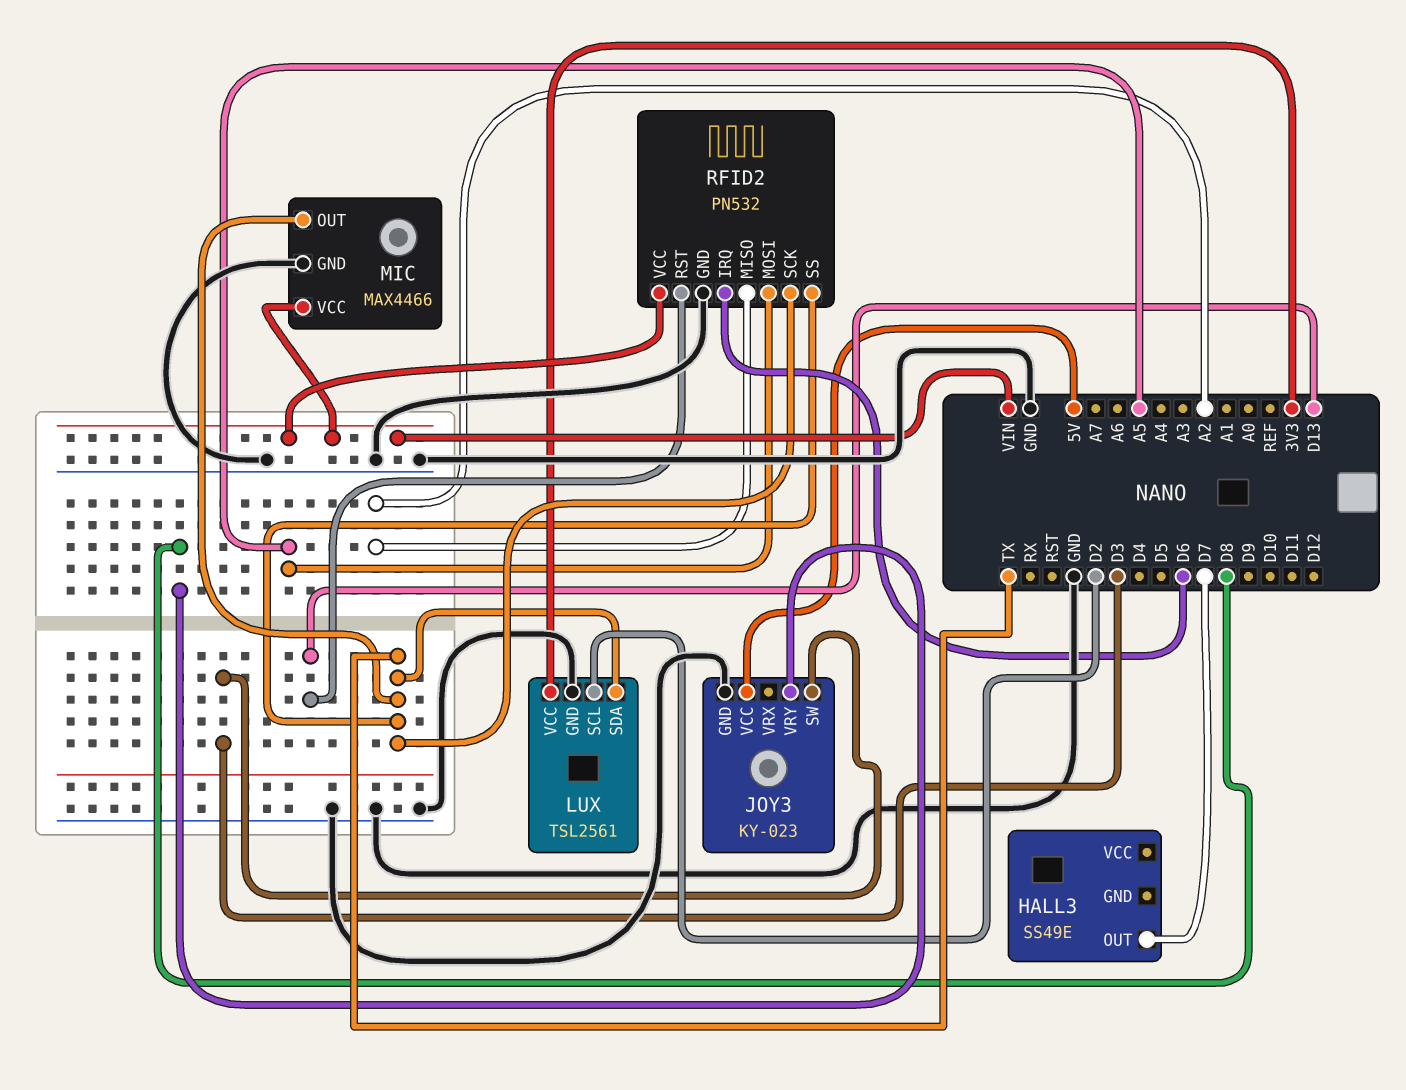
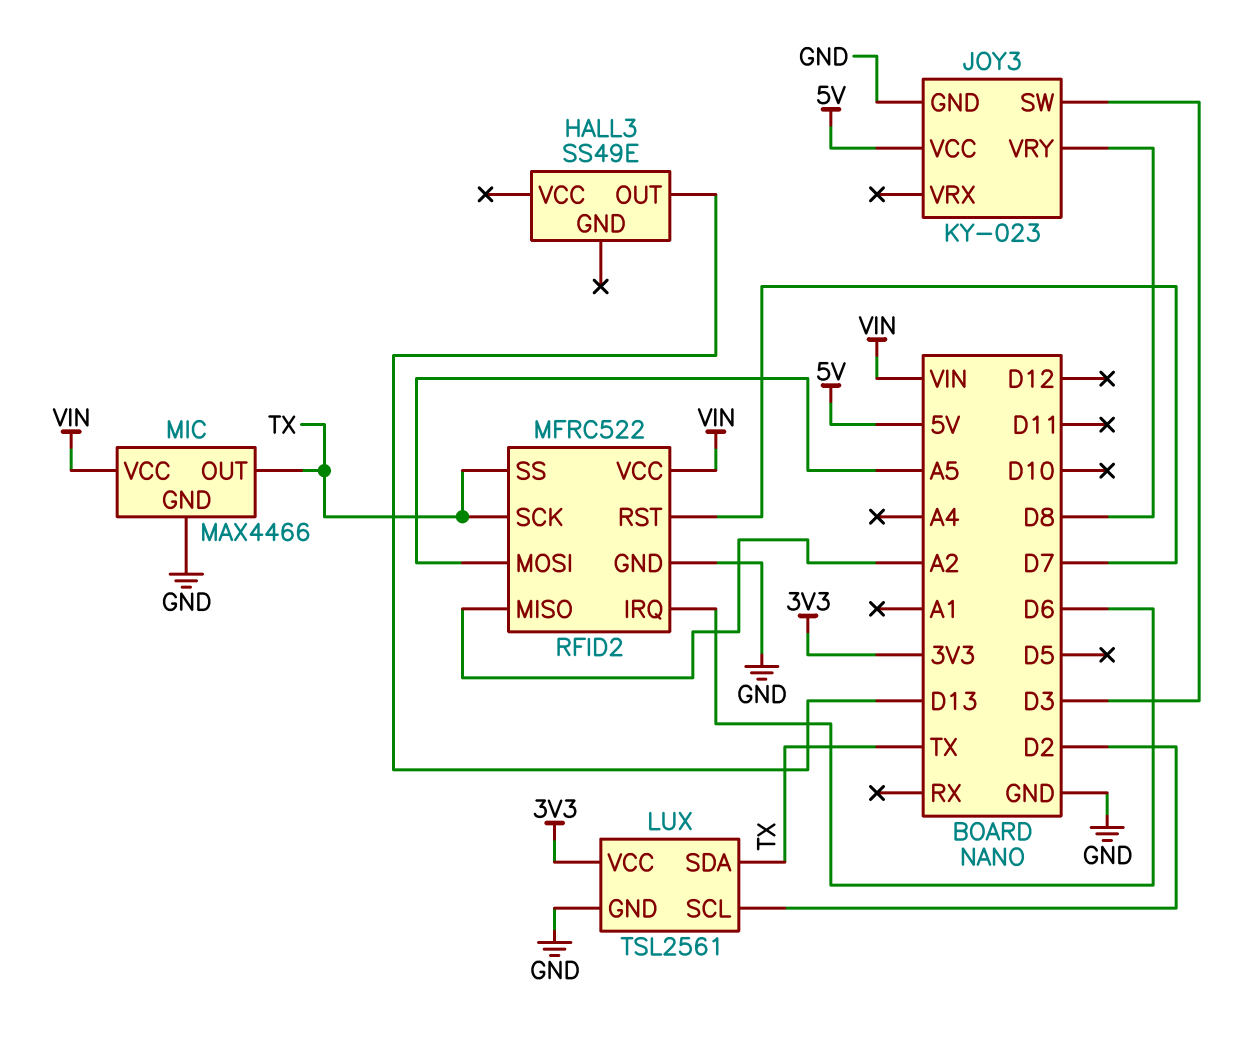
HALL3 pin OUT: D7 -> D13
RFID2: PN532 -> MFRC522
RFID2 pin RST: D13 -> D7

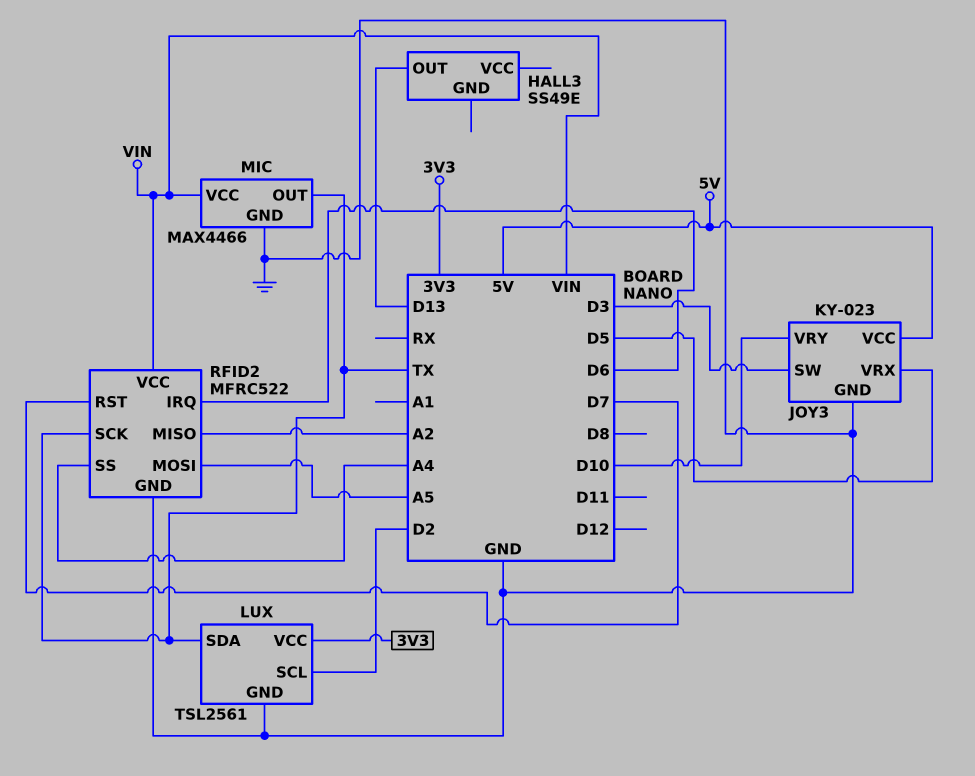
JOY3 pin VRX: none -> D5
JOY3 pin VRY: D8 -> D10
RFID2 pin SS: TX -> A4

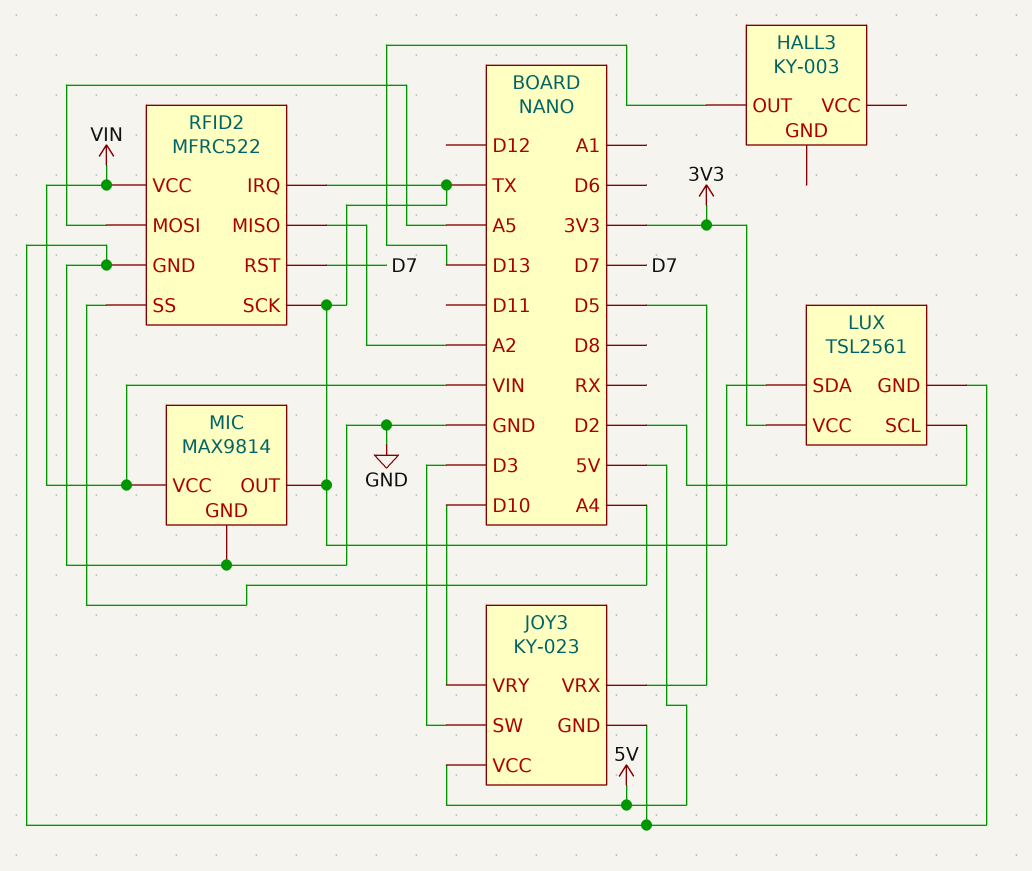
HALL3: SS49E -> KY-003
MIC: MAX4466 -> MAX9814
RFID2 pin IRQ: D6 -> TX

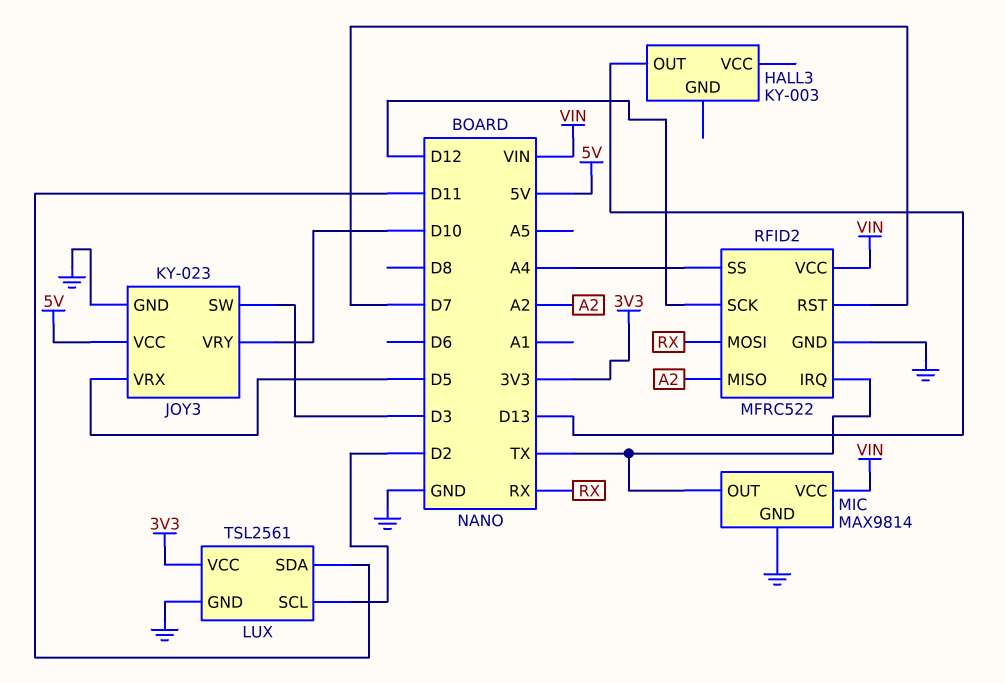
LUX pin SDA: TX -> D11
RFID2 pin MOSI: A5 -> RX
RFID2 pin SCK: TX -> D12

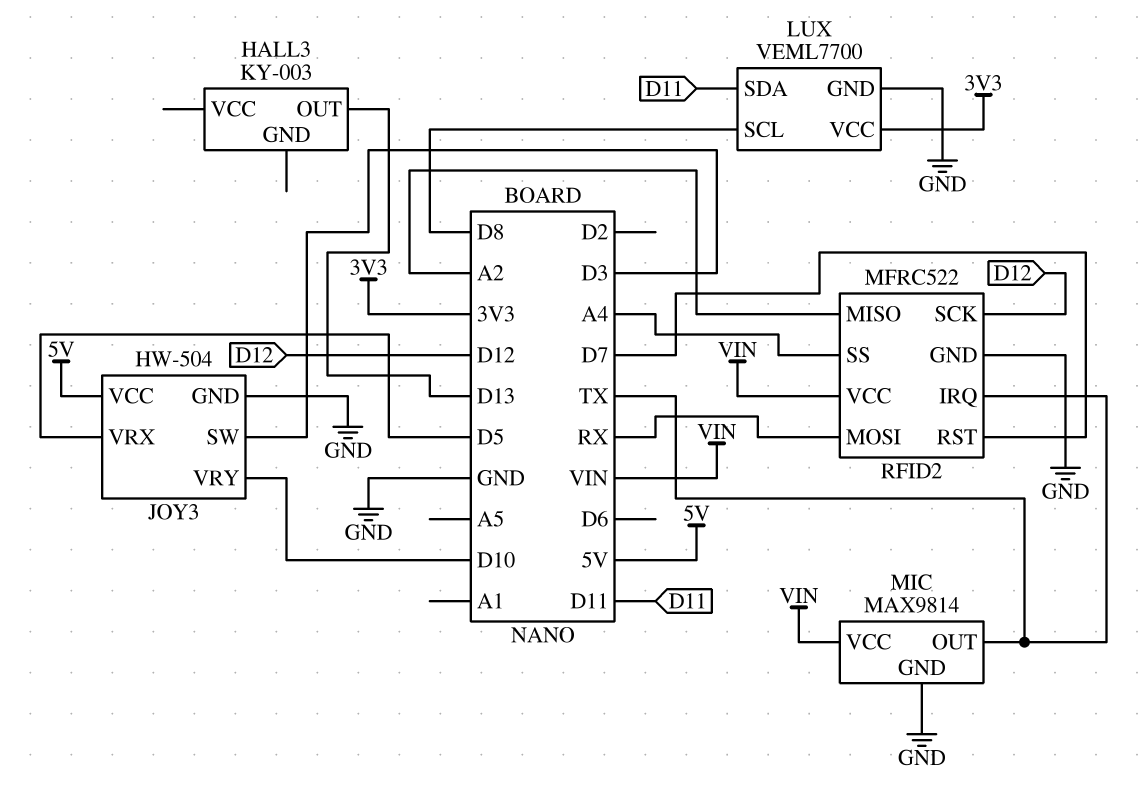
JOY3: KY-023 -> HW-504
LUX: TSL2561 -> VEML7700
LUX pin SCL: D2 -> D8

